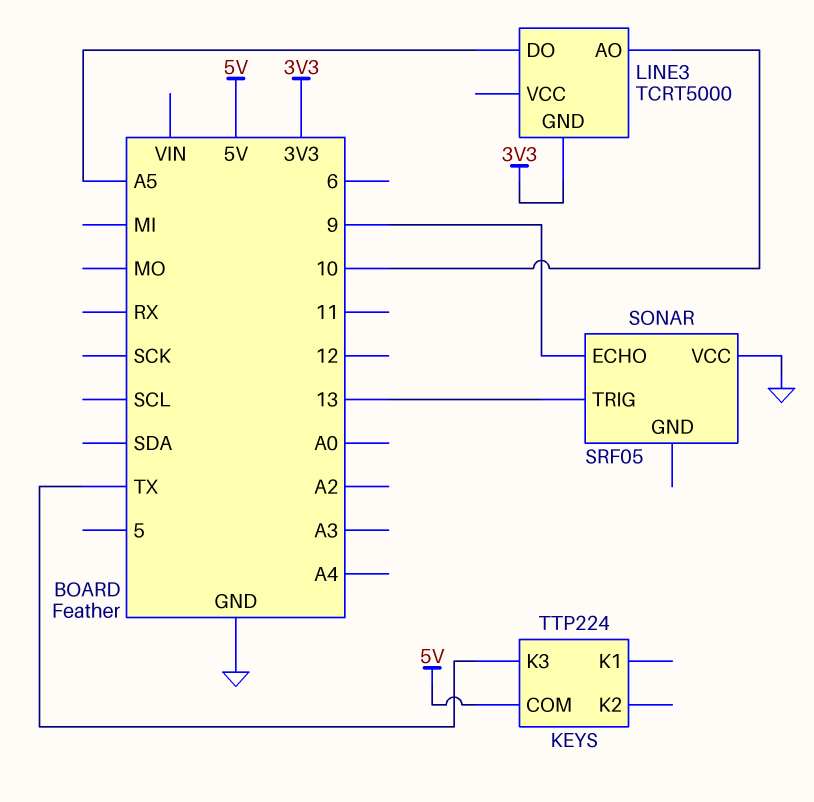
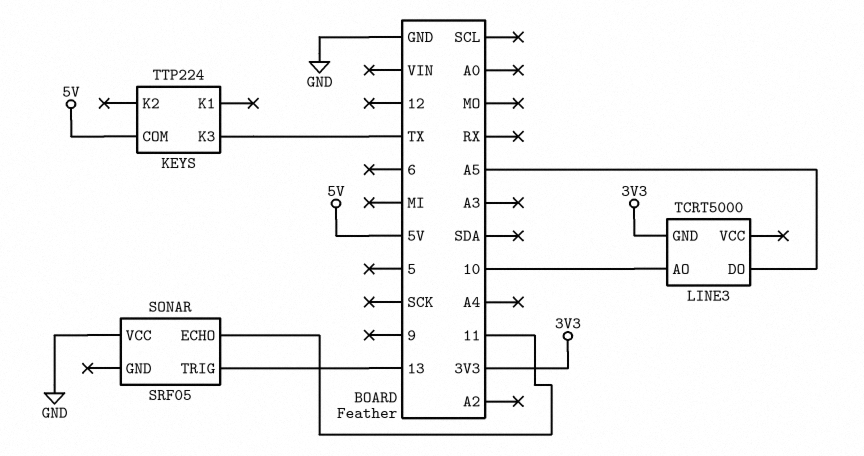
SONAR pin ECHO: 9 -> 11

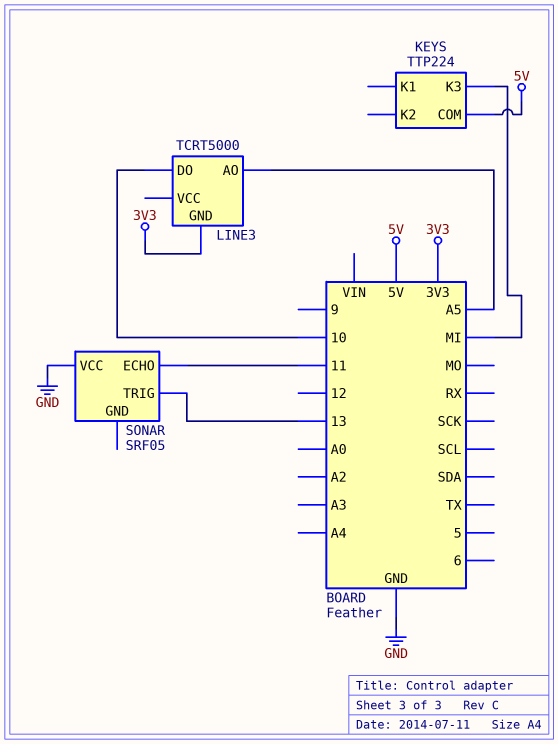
KEYS pin K3: TX -> MI
LINE3 pin AO: 10 -> A5
LINE3 pin DO: A5 -> 10

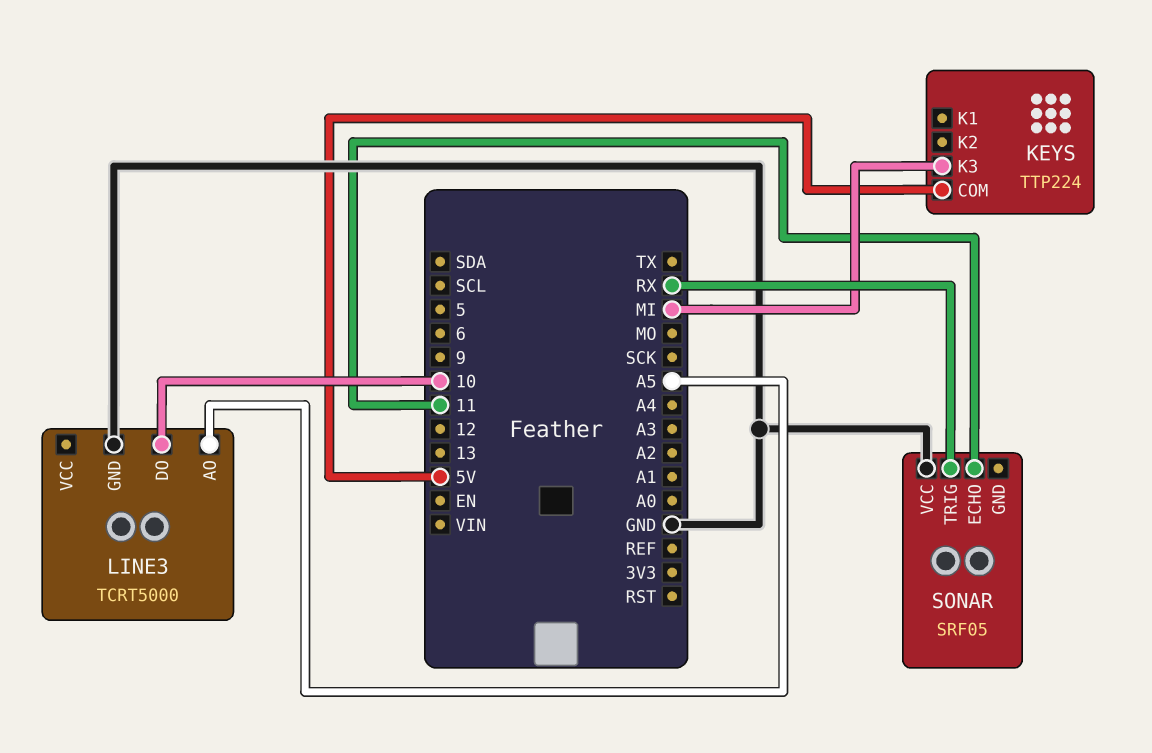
LINE3 pin GND: 3V3 -> GND
SONAR pin TRIG: 13 -> RX

